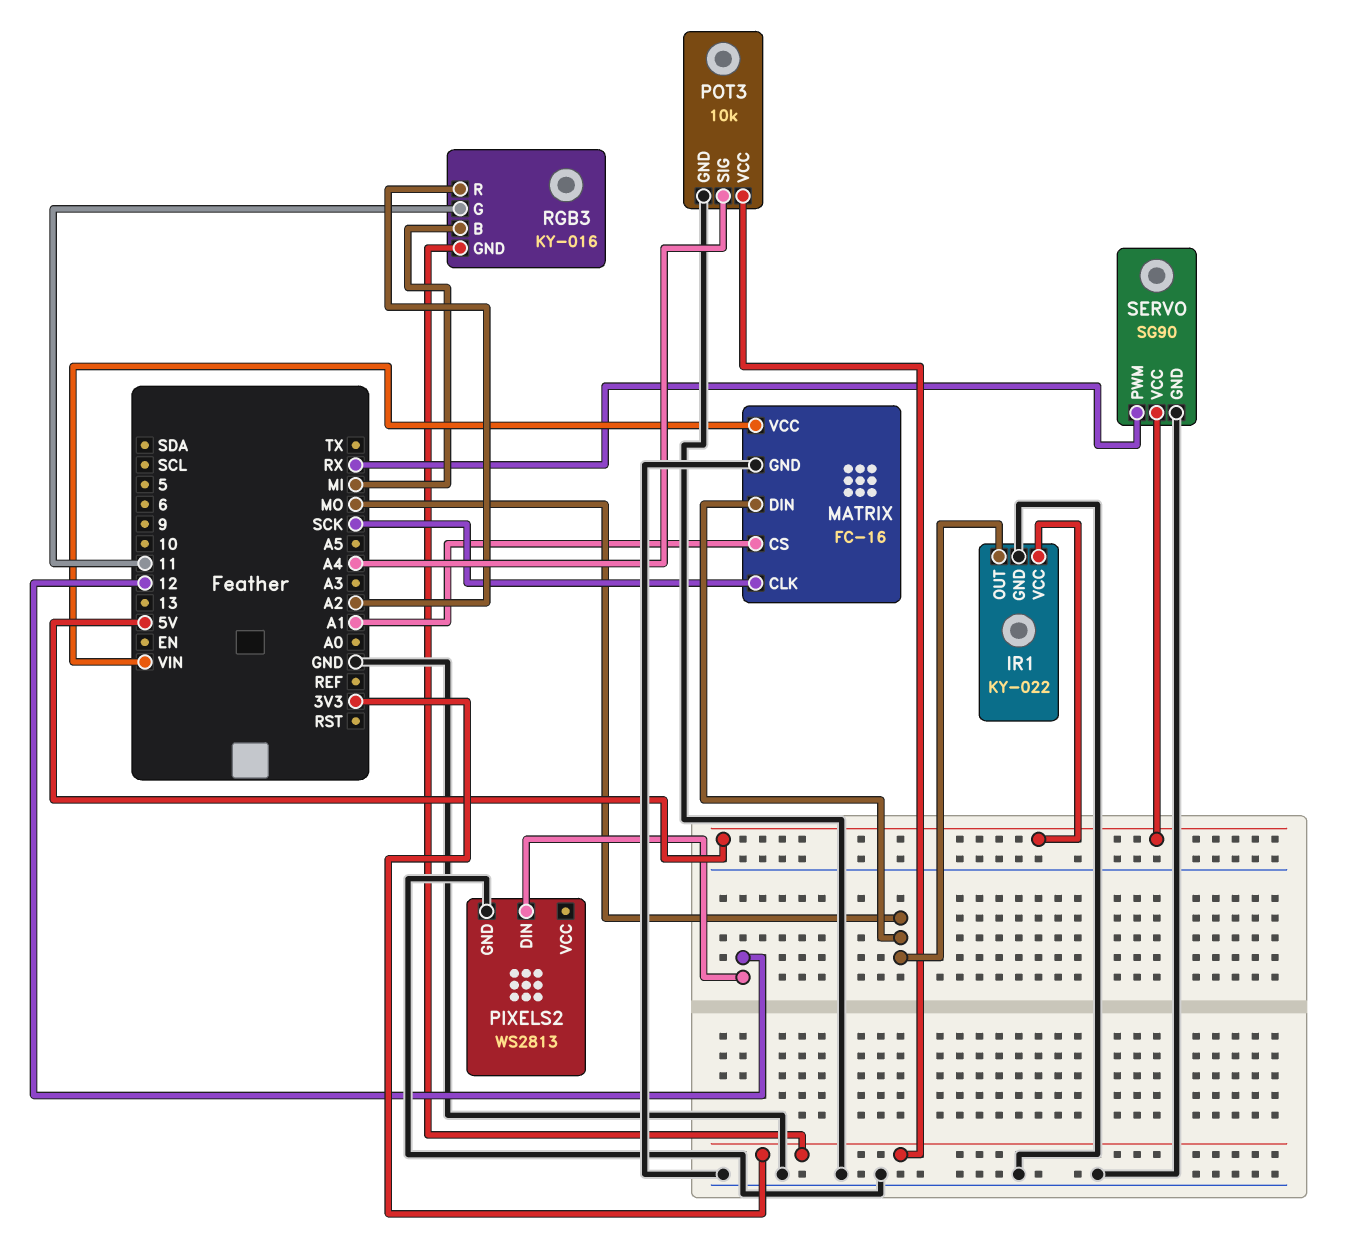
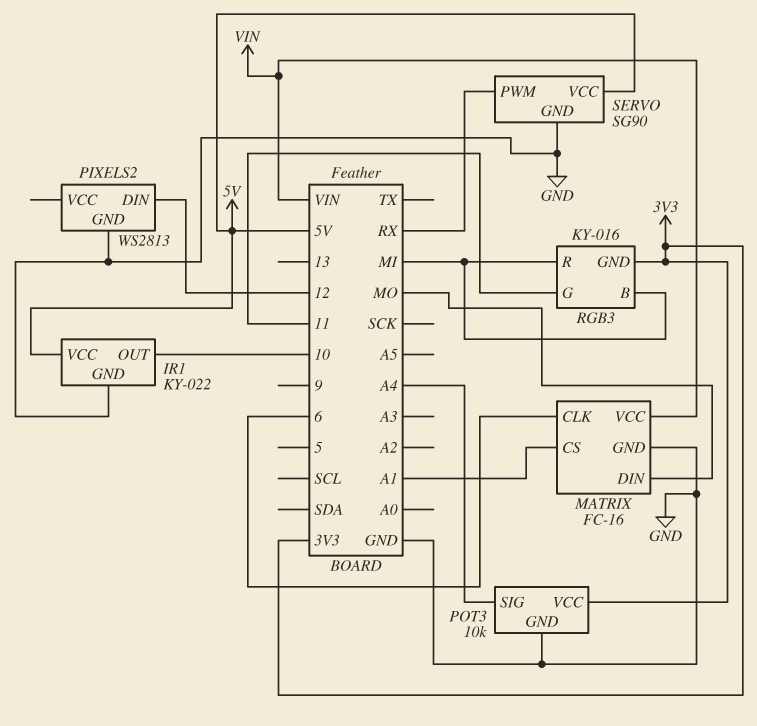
IR1 pin OUT: MO -> 10
MATRIX pin CLK: SCK -> 6
RGB3 pin R: A2 -> MI

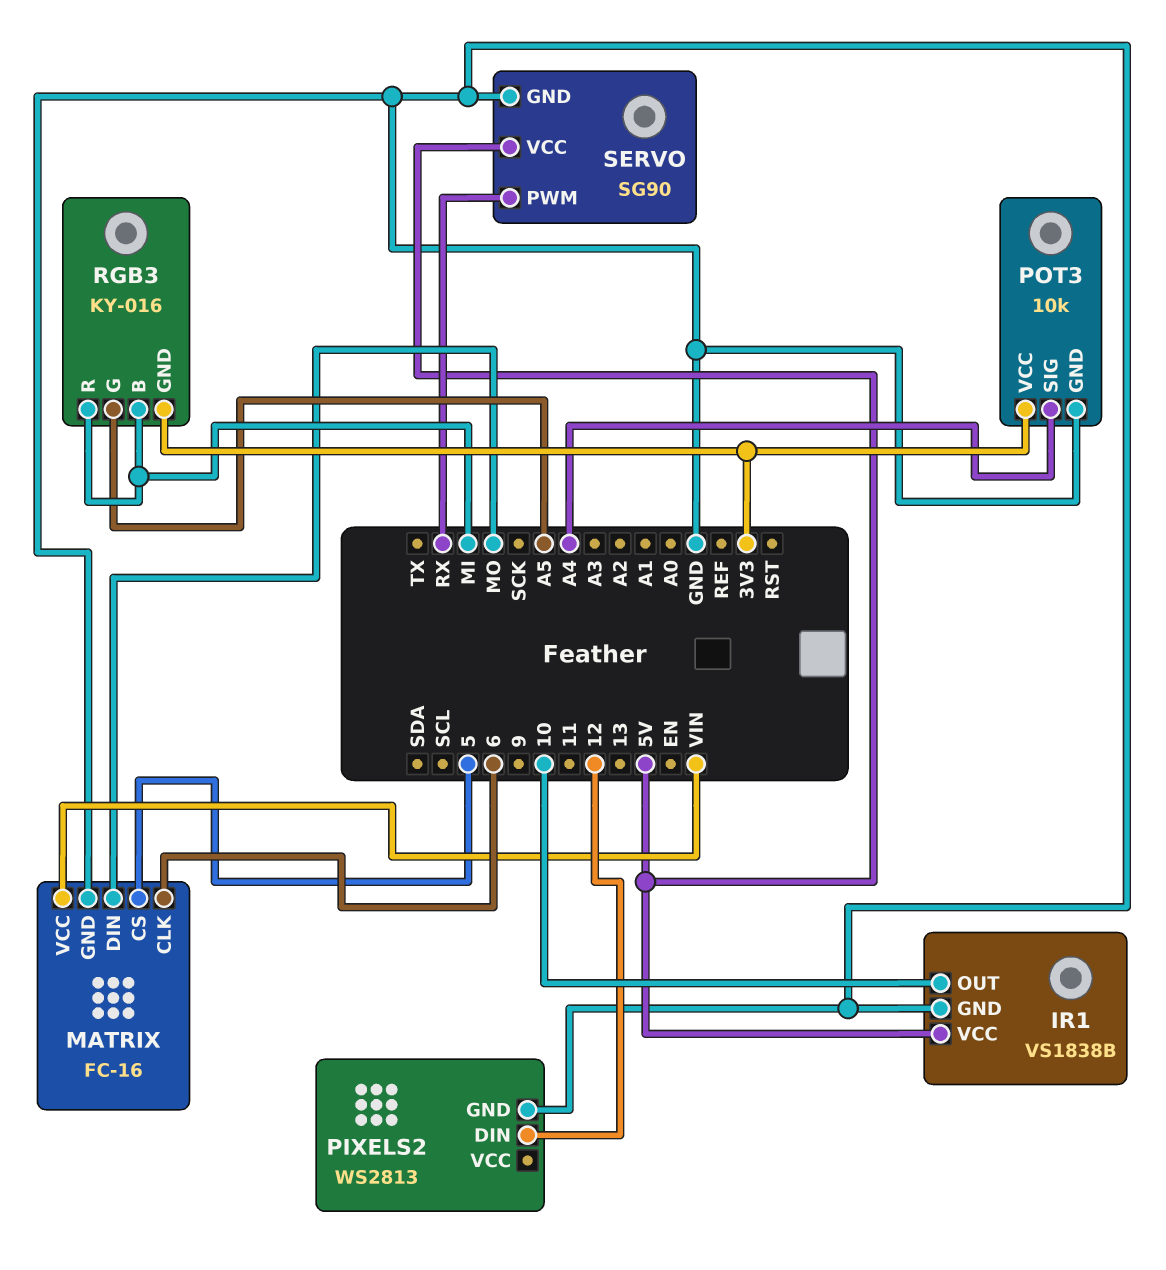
IR1: KY-022 -> VS1838B
MATRIX pin CS: A1 -> 5
RGB3 pin G: 11 -> A5

